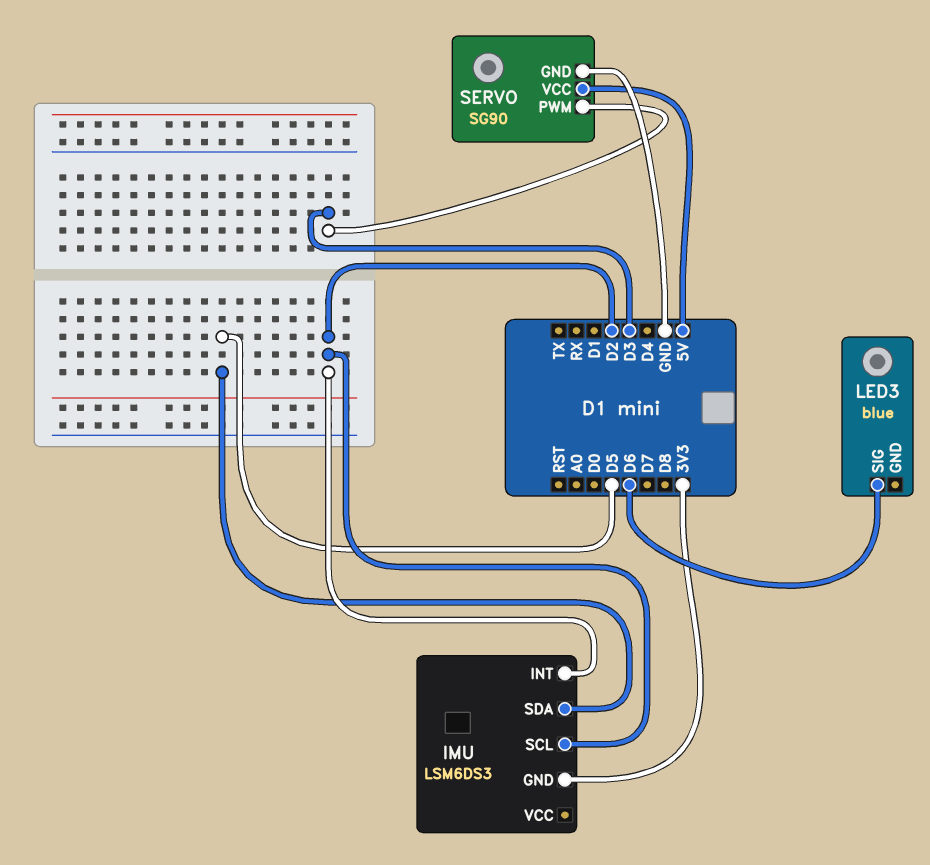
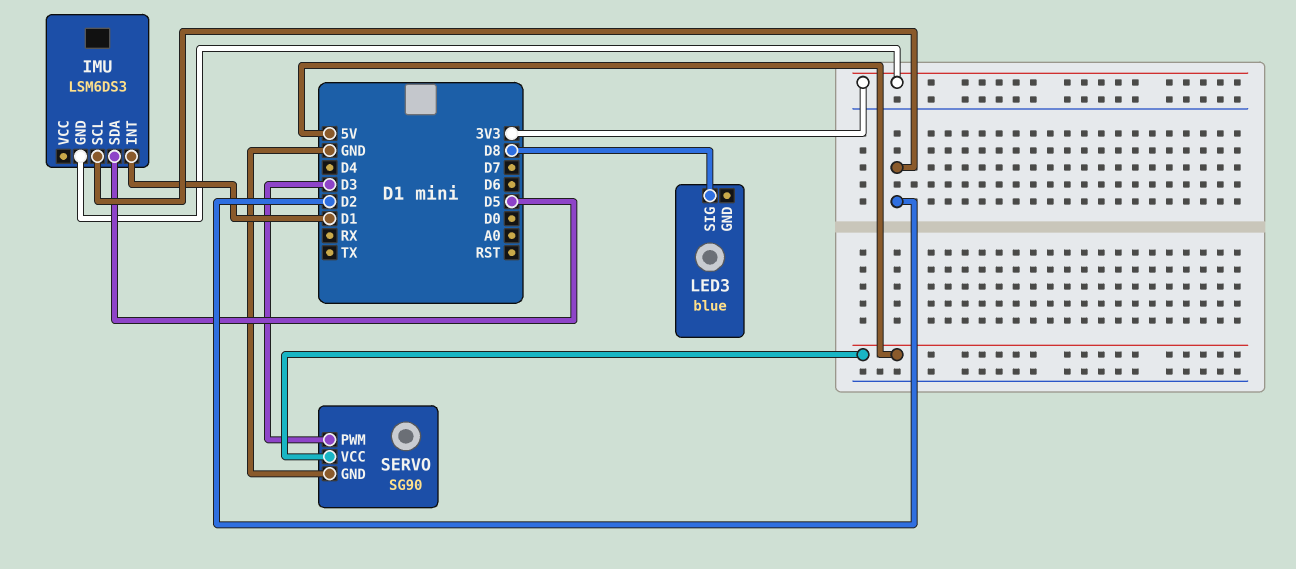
IMU pin INT: D2 -> D1
LED3 pin SIG: D6 -> D8

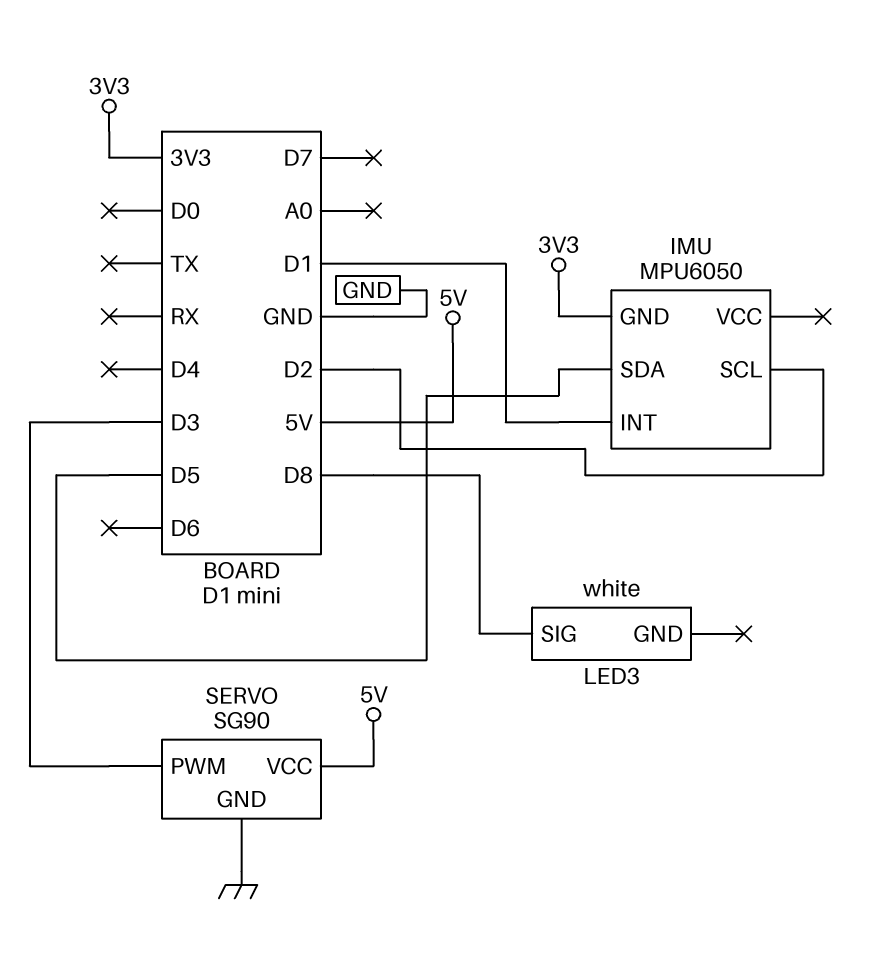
IMU: LSM6DS3 -> MPU6050
LED3: blue -> white

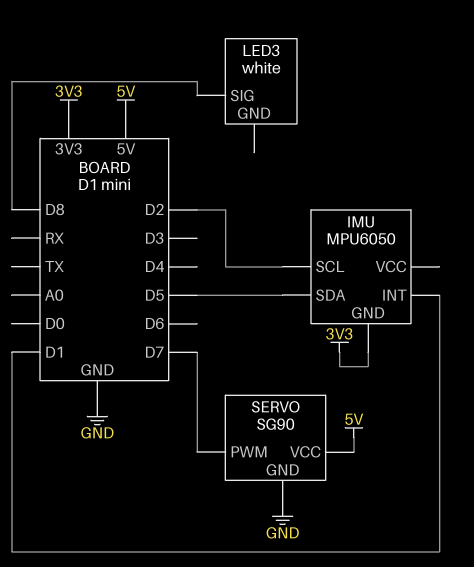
SERVO pin PWM: D3 -> D7

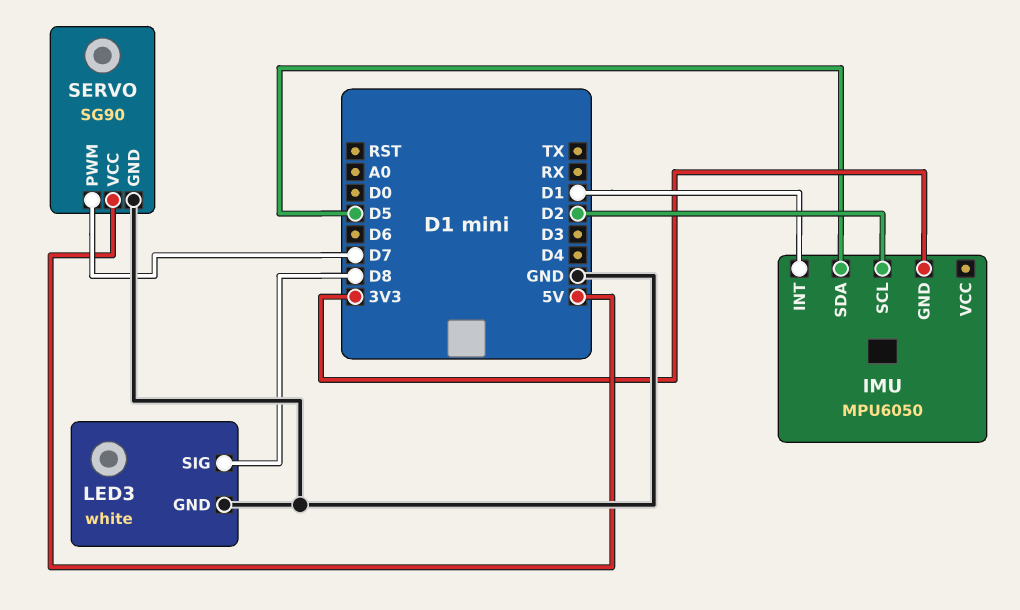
LED3 pin GND: none -> GND

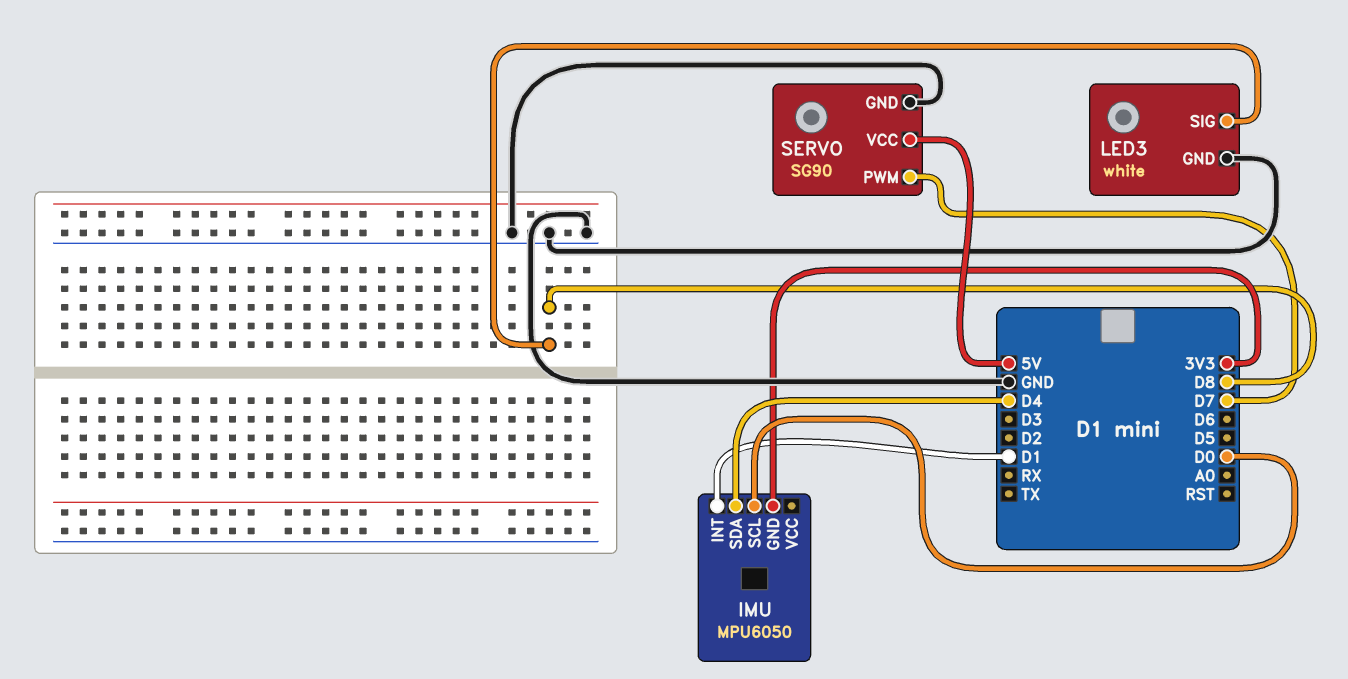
IMU pin SCL: D2 -> D0
IMU pin SDA: D5 -> D4

